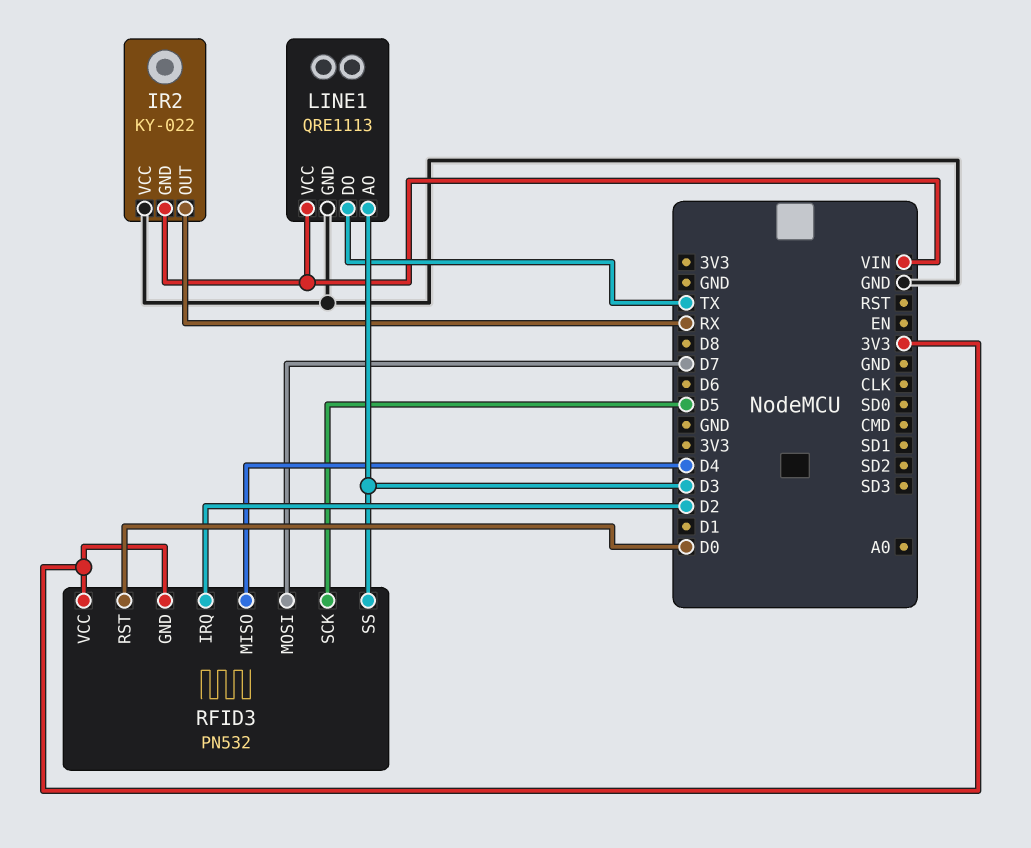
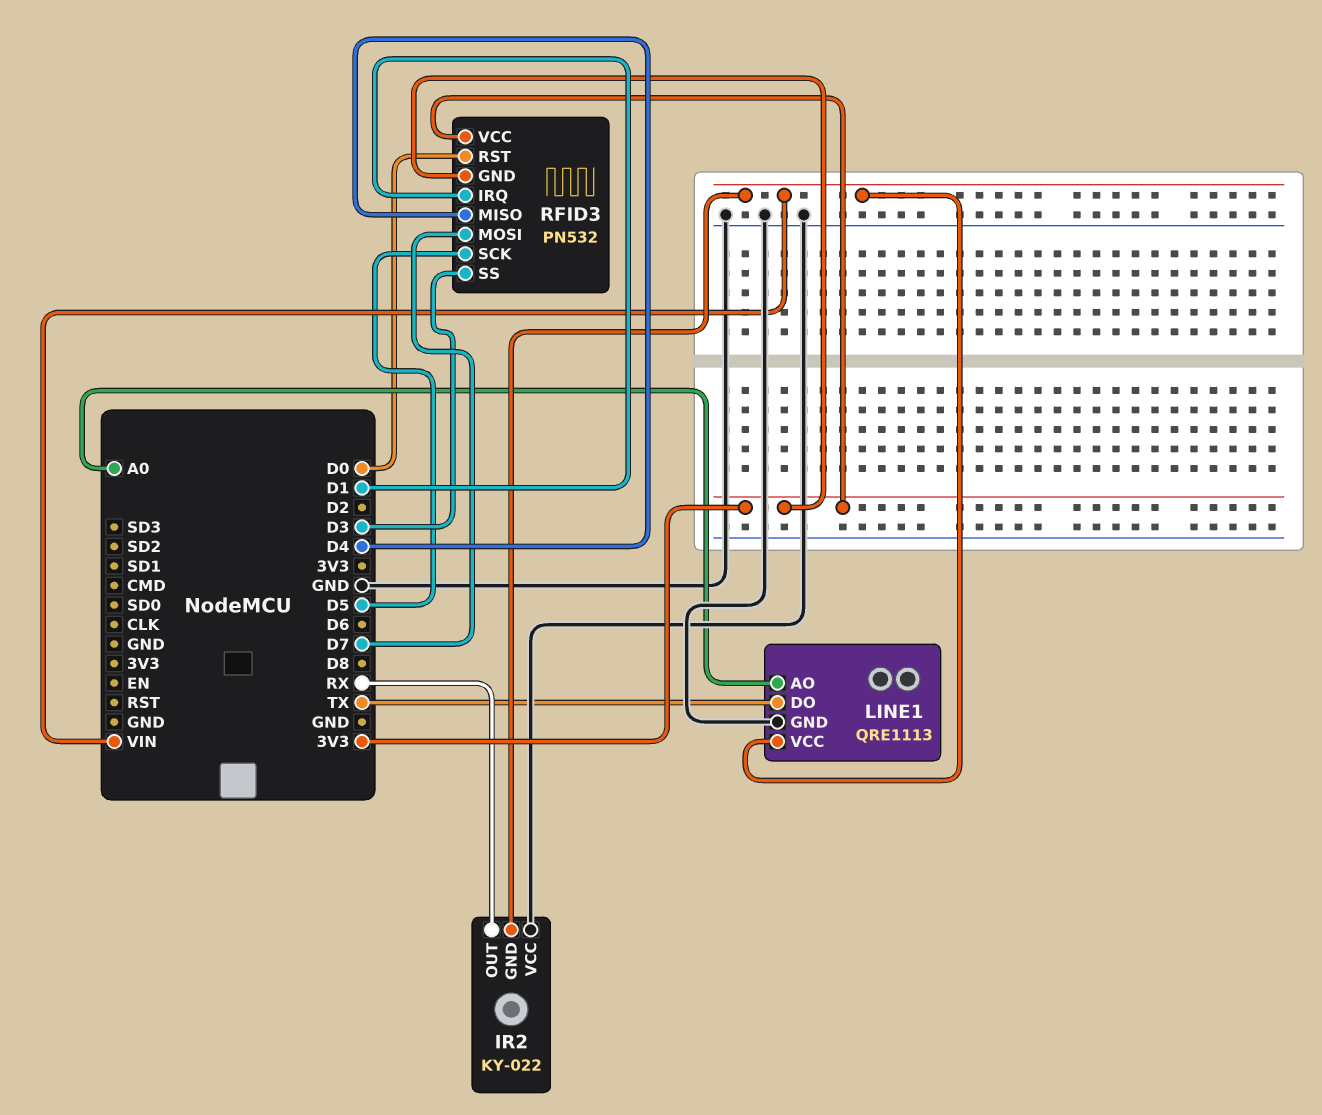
LINE1 pin AO: D3 -> A0
RFID3 pin IRQ: D2 -> D1

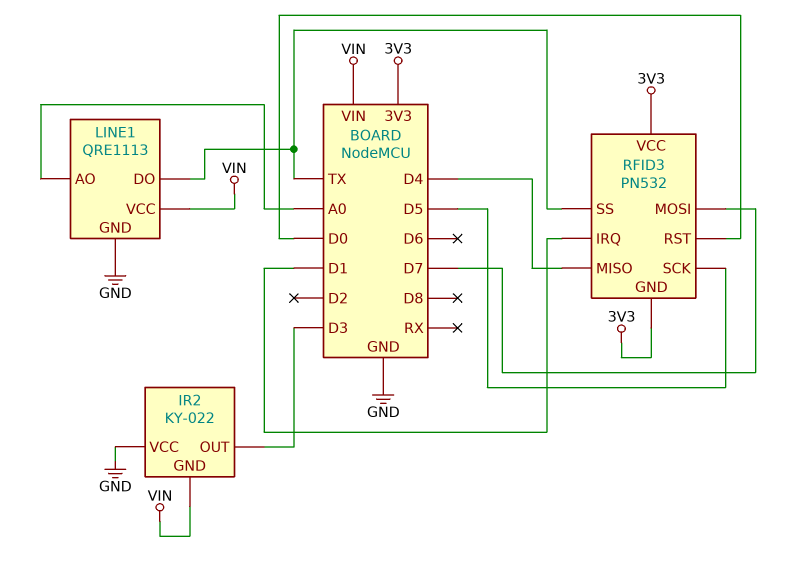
IR2 pin OUT: RX -> D3
RFID3 pin SS: D3 -> TX

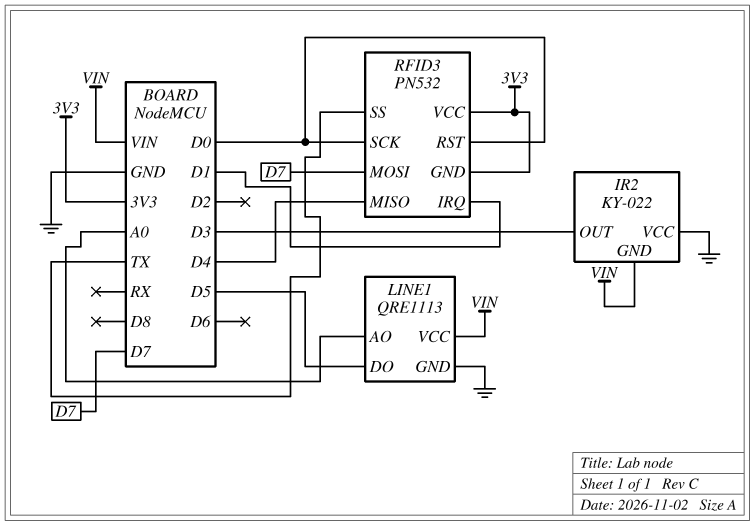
LINE1 pin DO: TX -> D5
RFID3 pin SCK: D5 -> D0

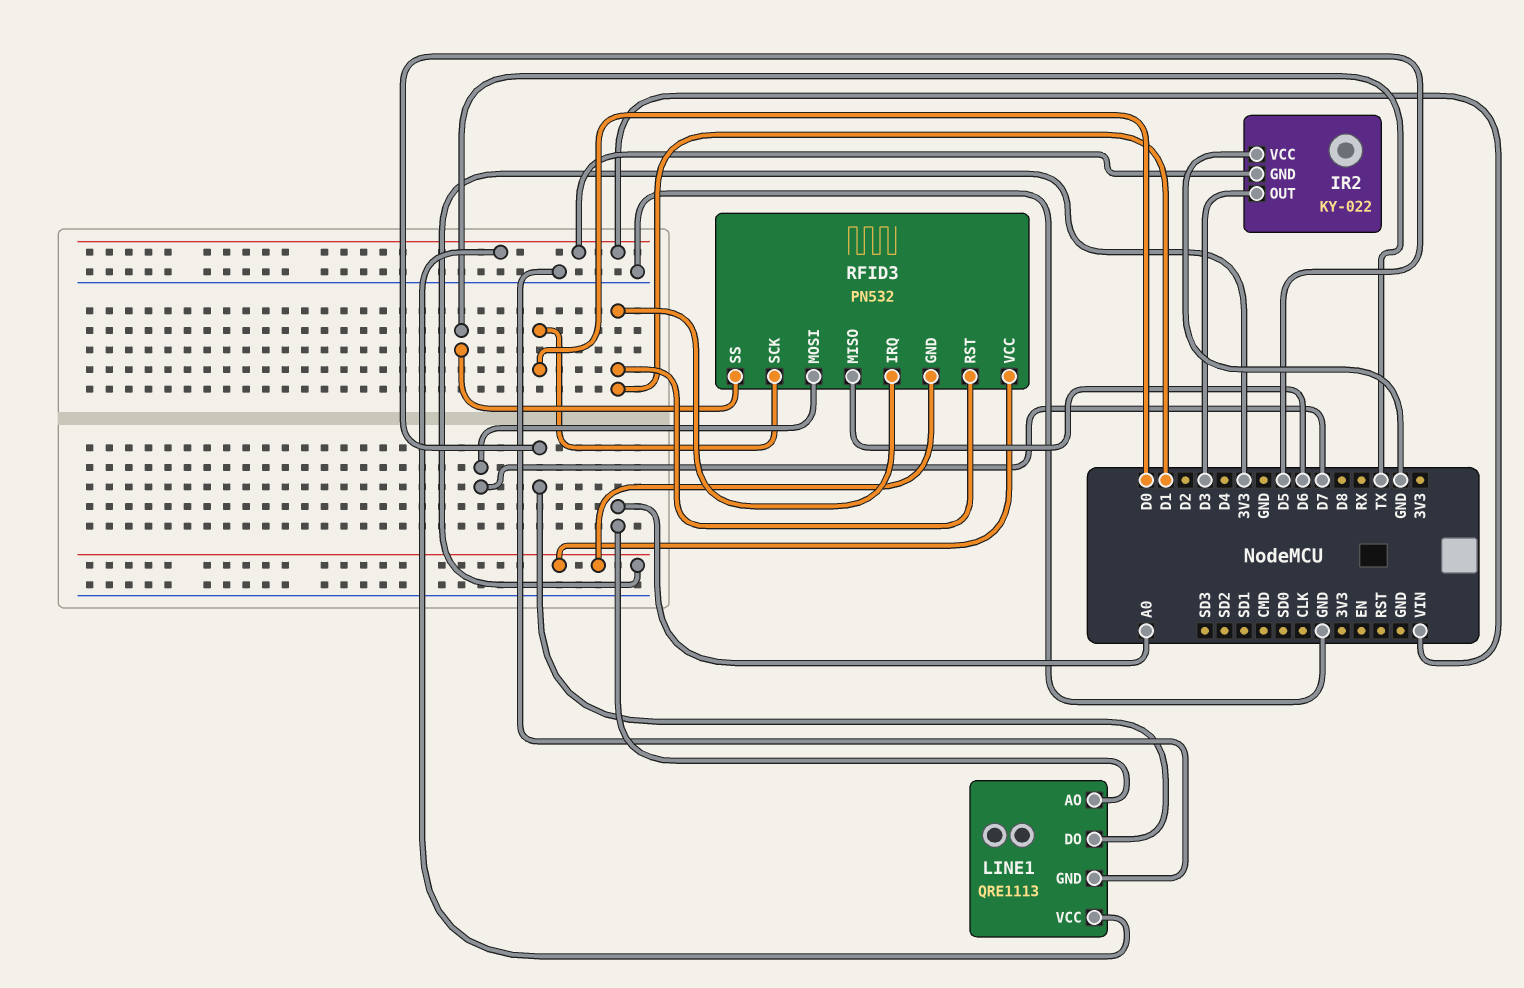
RFID3 pin MISO: D4 -> D6
RFID3 pin RST: D0 -> D1

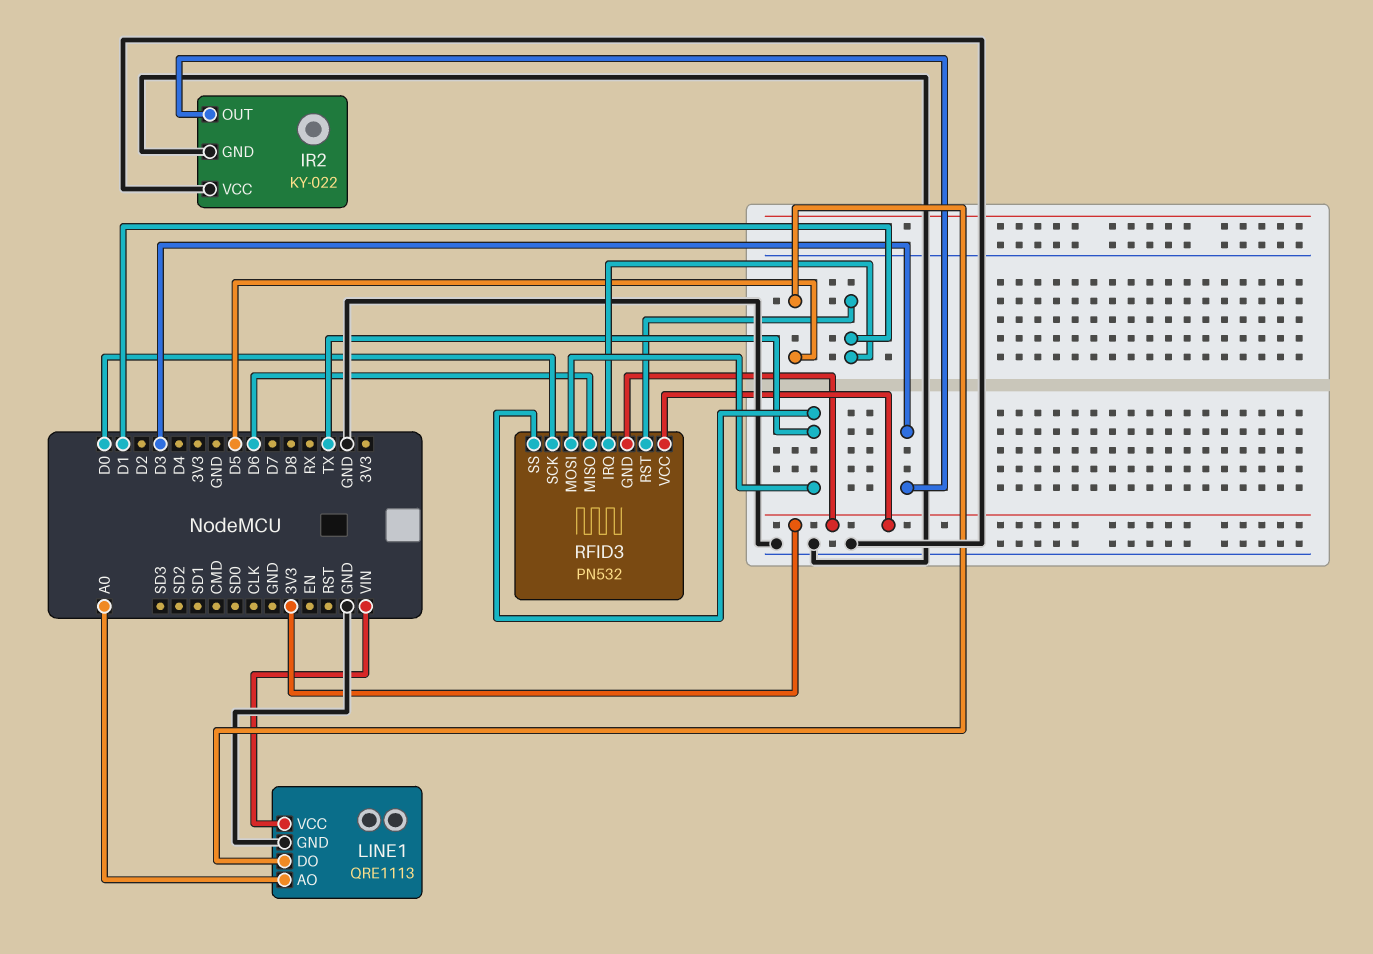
IR2 pin GND: VIN -> GND
RFID3 pin MOSI: D7 -> TX

